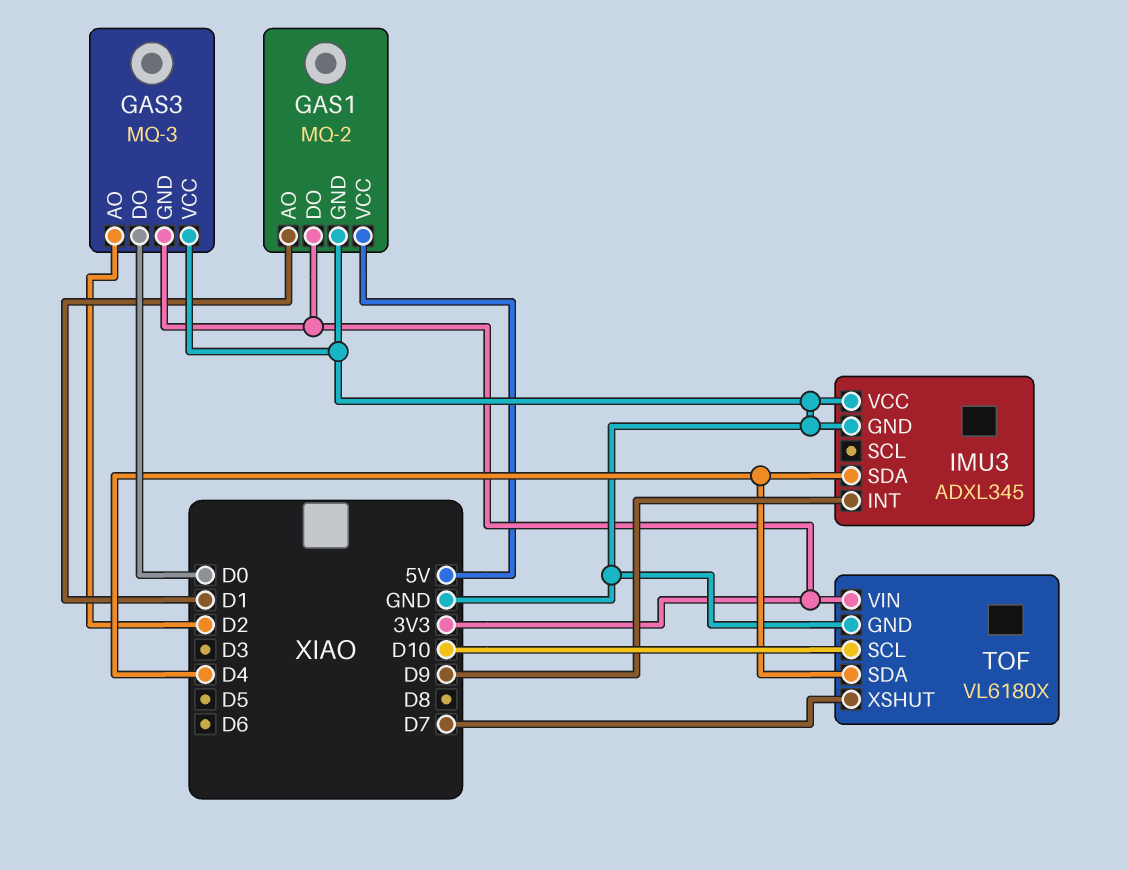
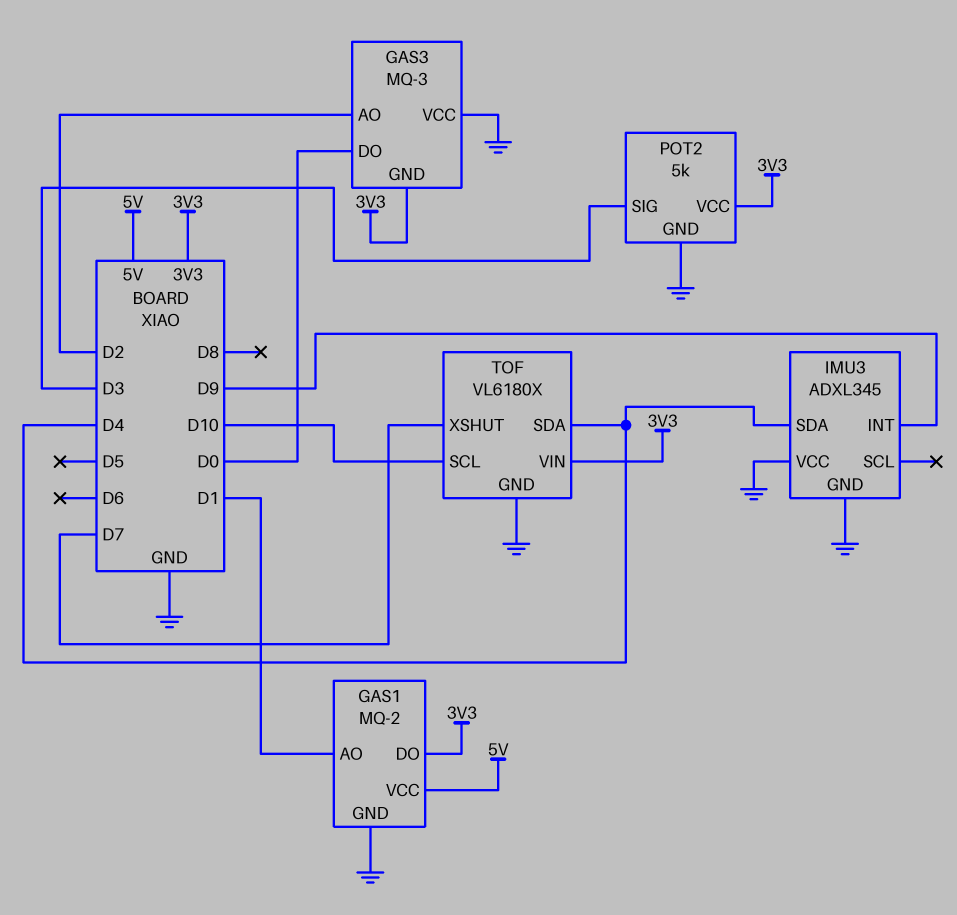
POT2: none -> 5k
POT2 pin GND: none -> GND
POT2 pin SIG: none -> D3
POT2 pin VCC: none -> 3V3

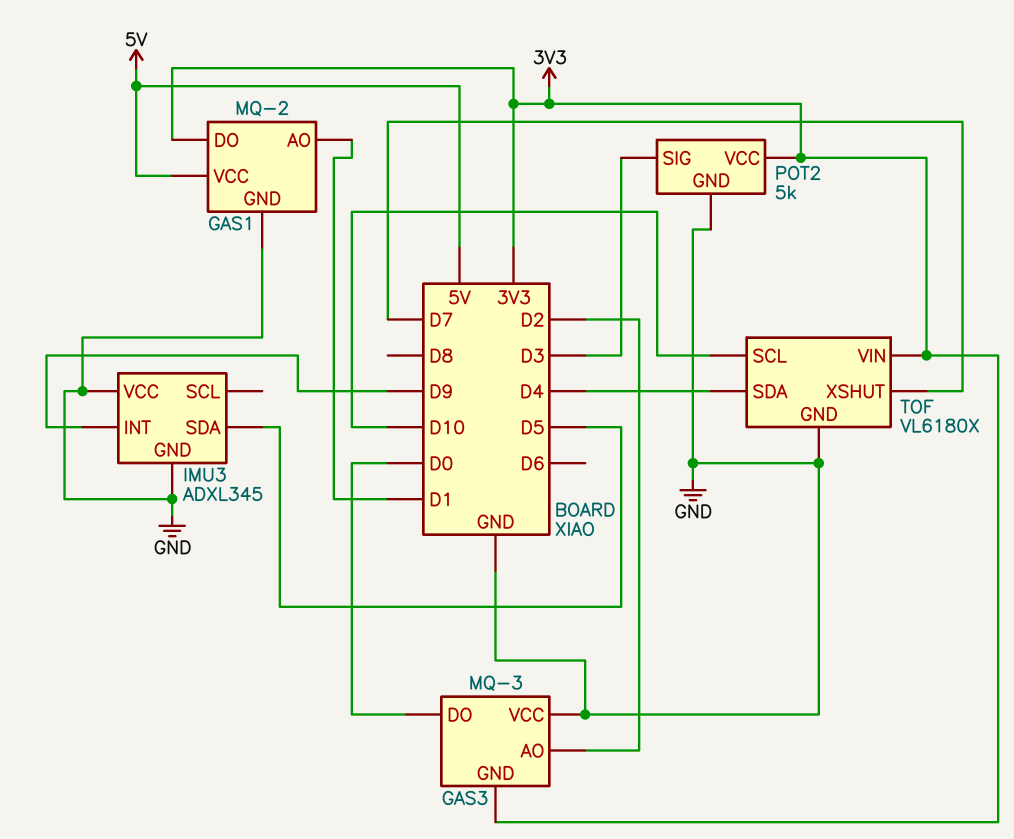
IMU3 pin SDA: D4 -> D5

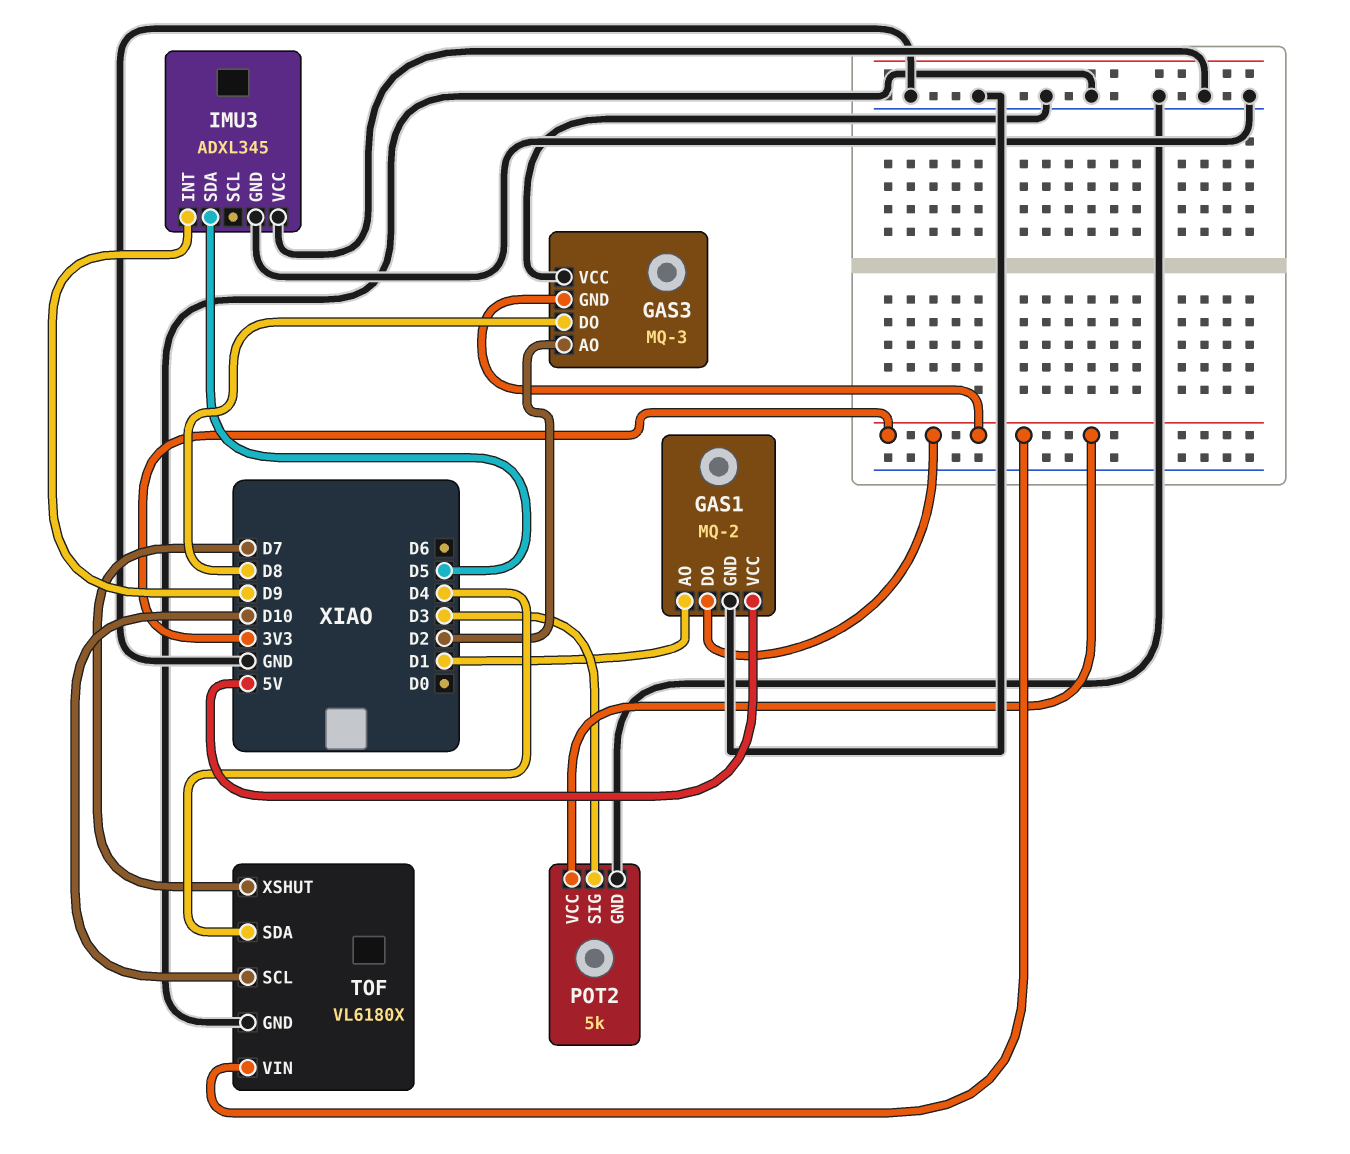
GAS3 pin DO: D0 -> D8

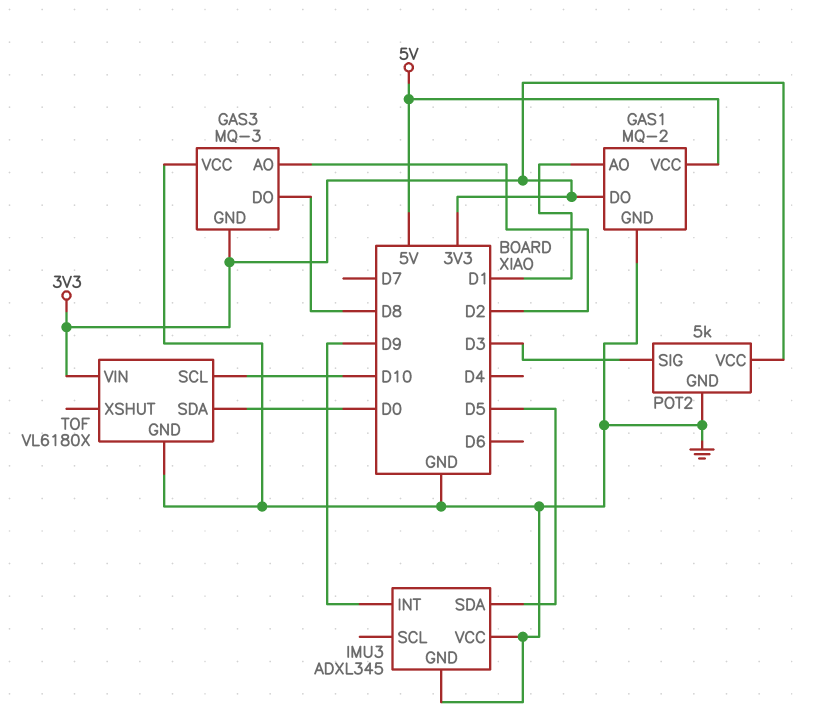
TOF pin SDA: D4 -> D0
TOF pin XSHUT: D7 -> none

